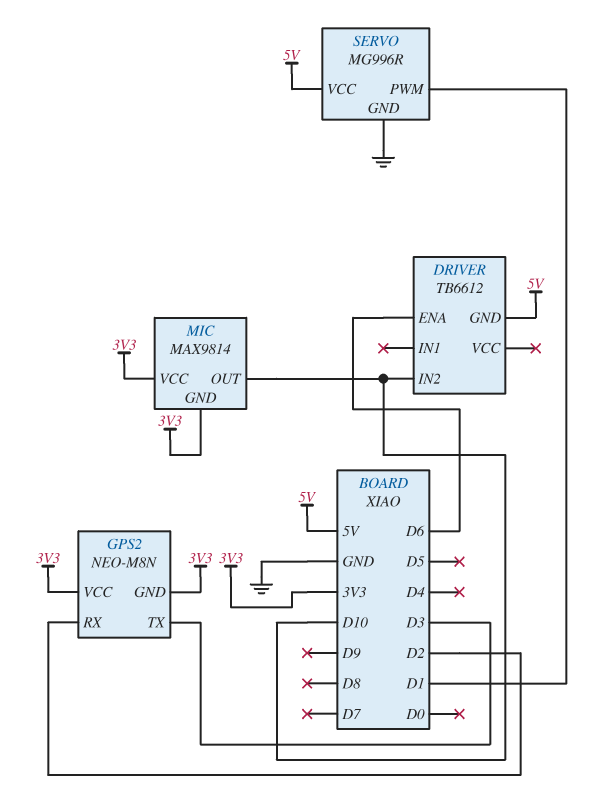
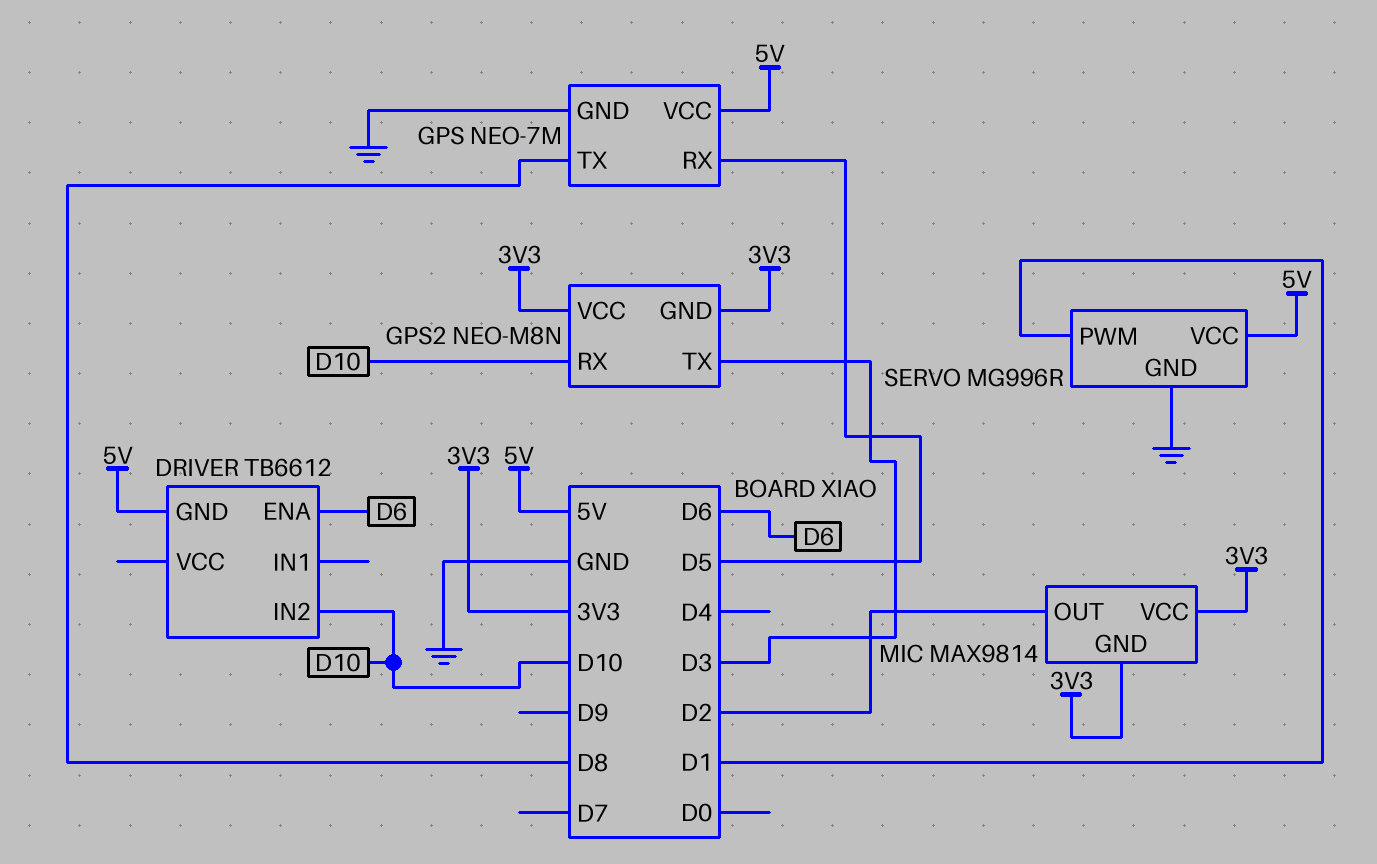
GPS: none -> NEO-7M
GPS pin GND: none -> GND
GPS pin RX: none -> D5
GPS pin TX: none -> D8
GPS pin VCC: none -> 5V
GPS2 pin RX: D2 -> D10
MIC pin OUT: D10 -> D2

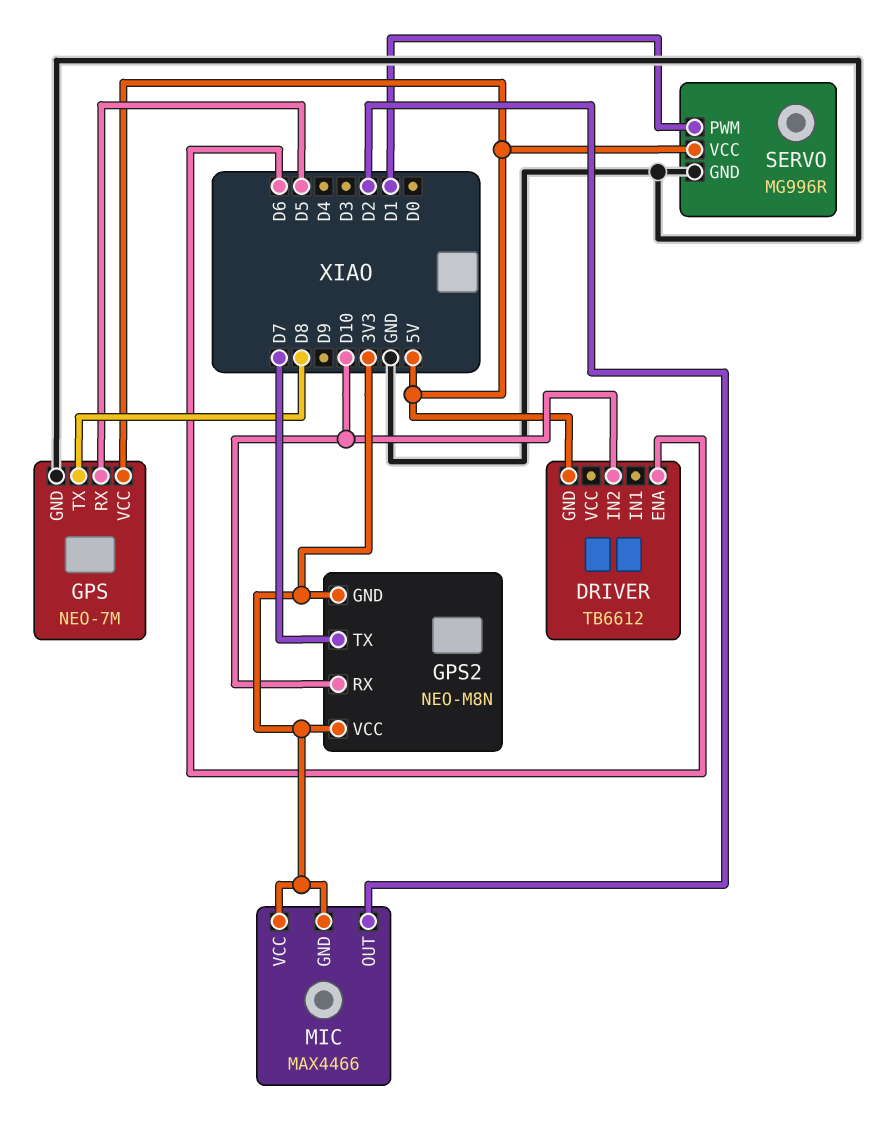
GPS2 pin TX: D3 -> D7
MIC: MAX9814 -> MAX4466

